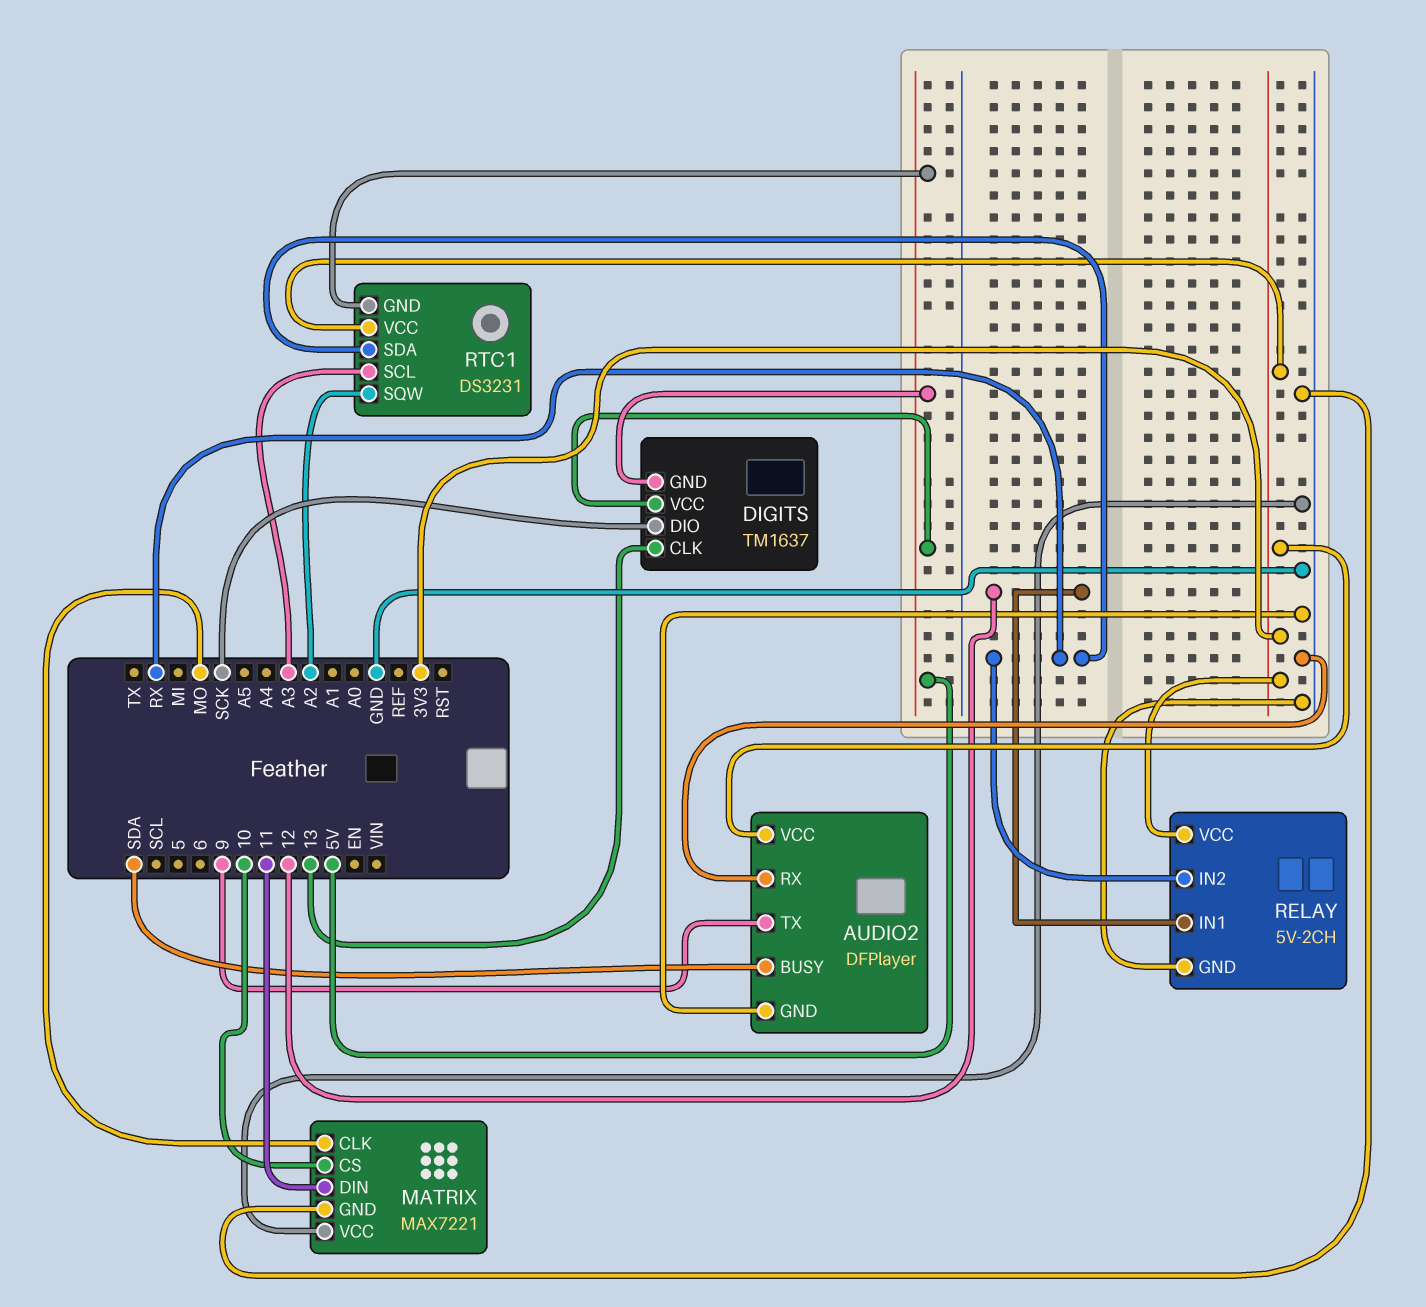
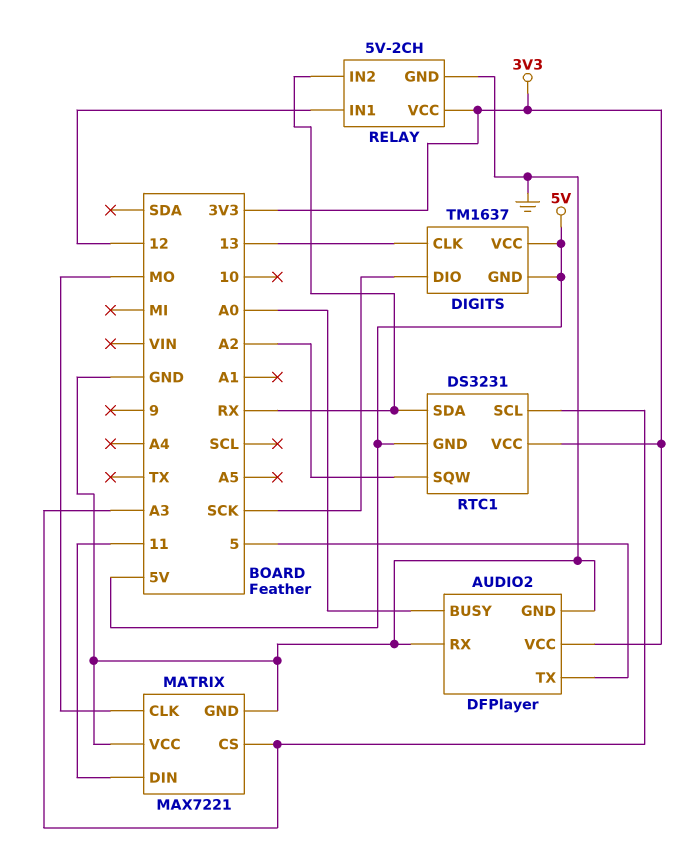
AUDIO2 pin BUSY: SDA -> A0
AUDIO2 pin TX: 9 -> 5
MATRIX pin CS: 10 -> A3

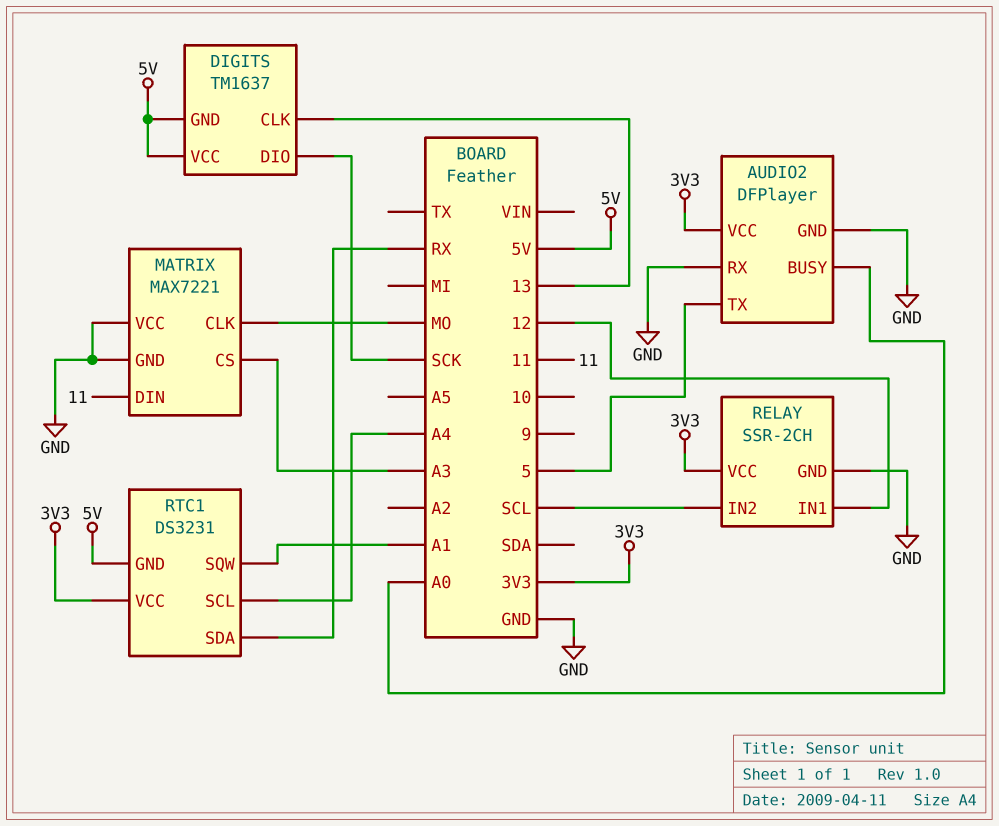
RELAY: 5V-2CH -> SSR-2CH
RELAY pin IN2: RX -> SCL
RTC1 pin SCL: A3 -> A4
RTC1 pin SQW: A2 -> A1

